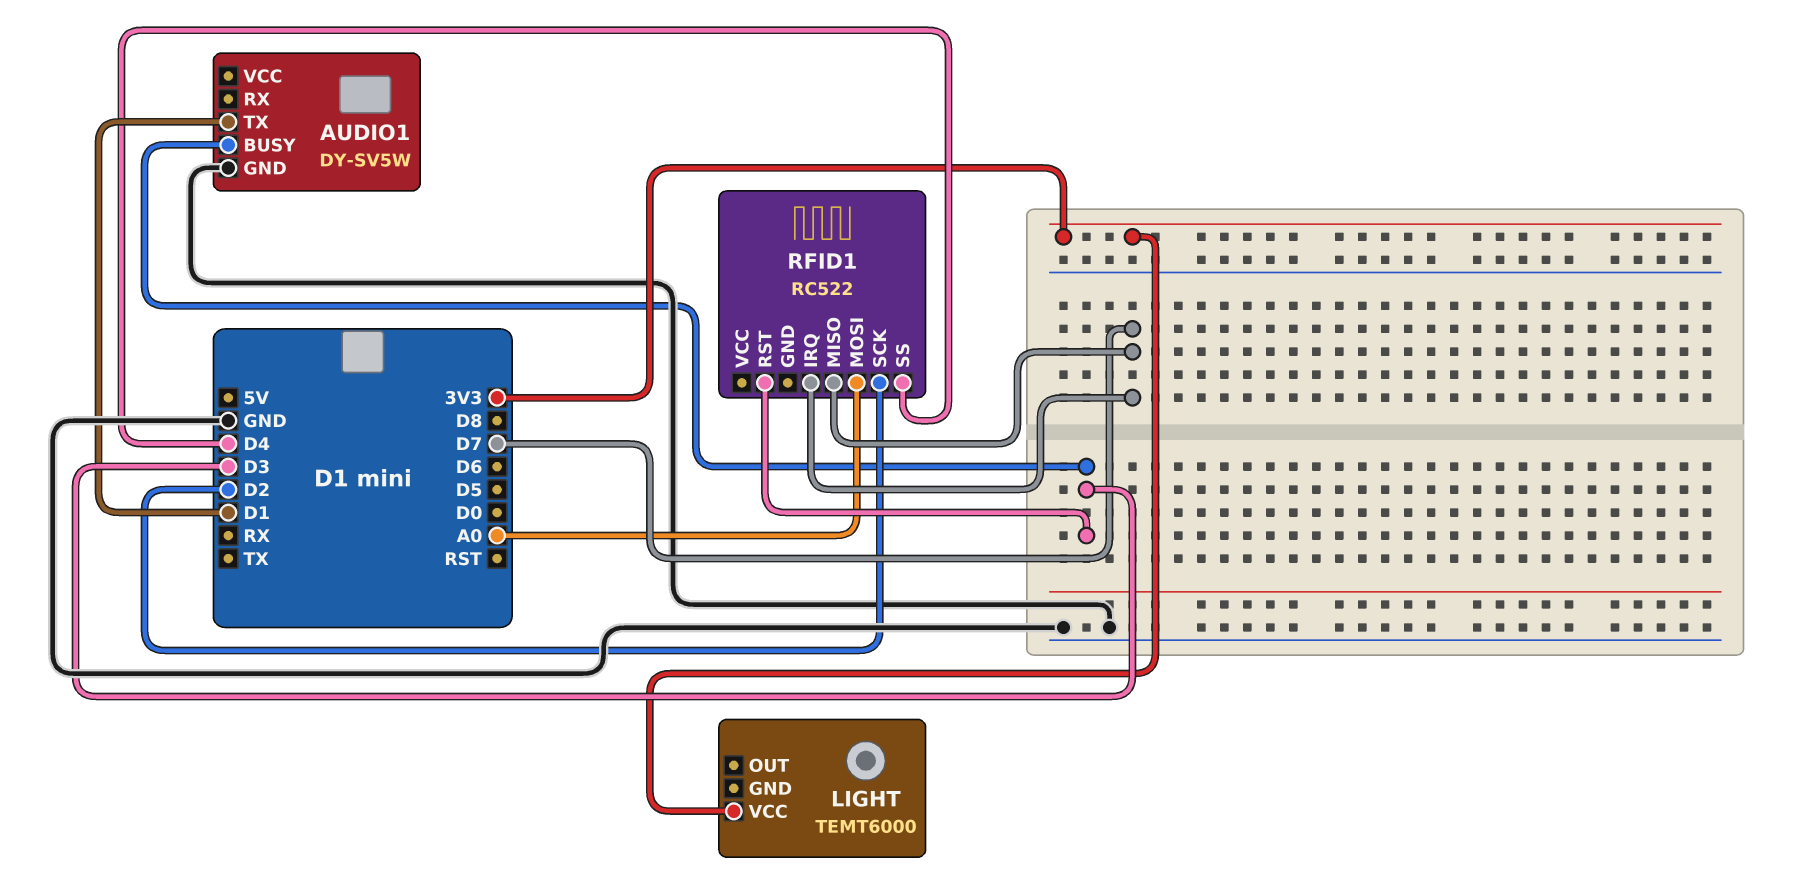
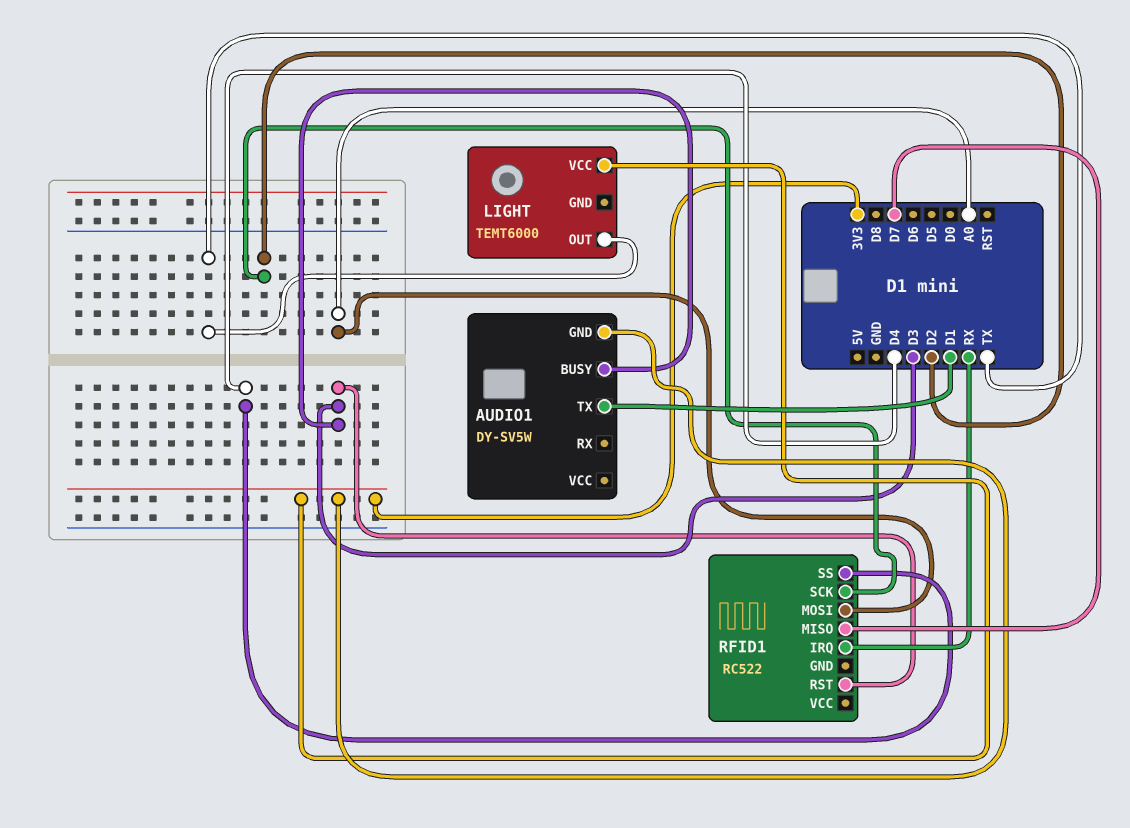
AUDIO1 pin GND: GND -> 3V3
LIGHT pin OUT: none -> TX
RFID1 pin IRQ: D7 -> RX

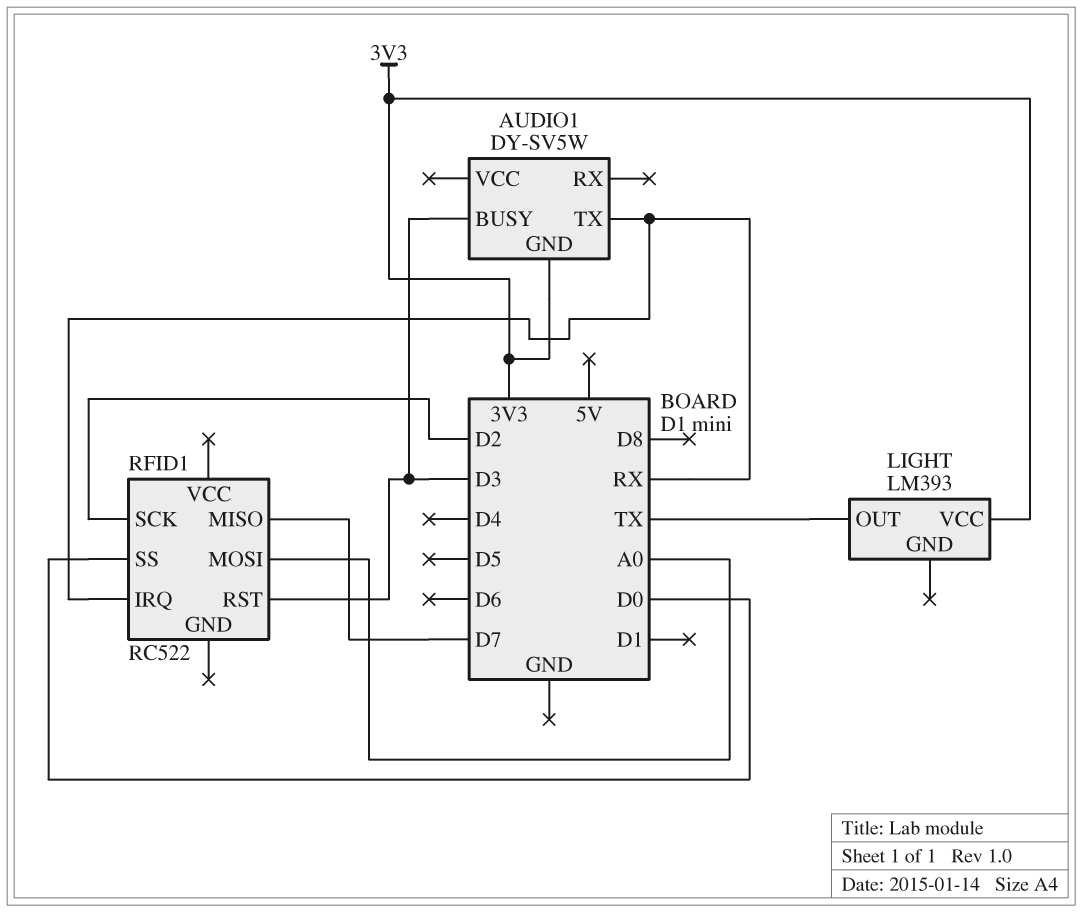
AUDIO1 pin TX: D1 -> RX
LIGHT: TEMT6000 -> LM393
RFID1 pin SS: D4 -> D0

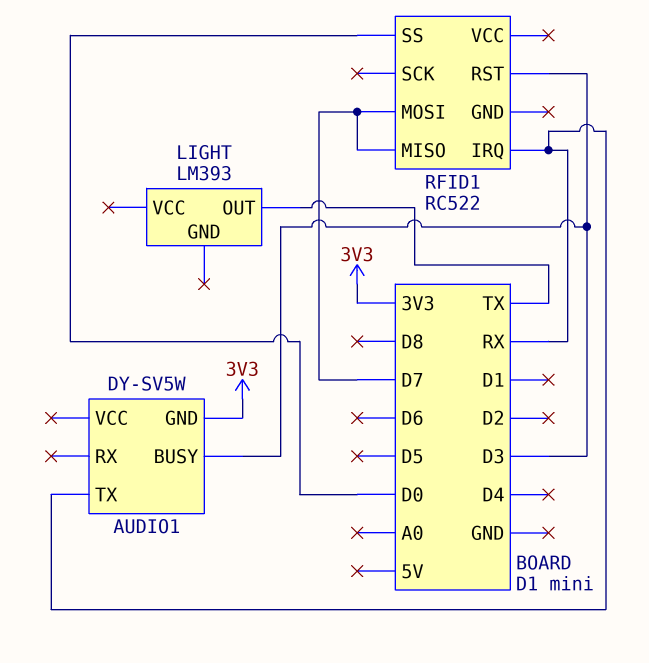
LIGHT pin VCC: 3V3 -> none
RFID1 pin MOSI: A0 -> D7
RFID1 pin SCK: D2 -> none

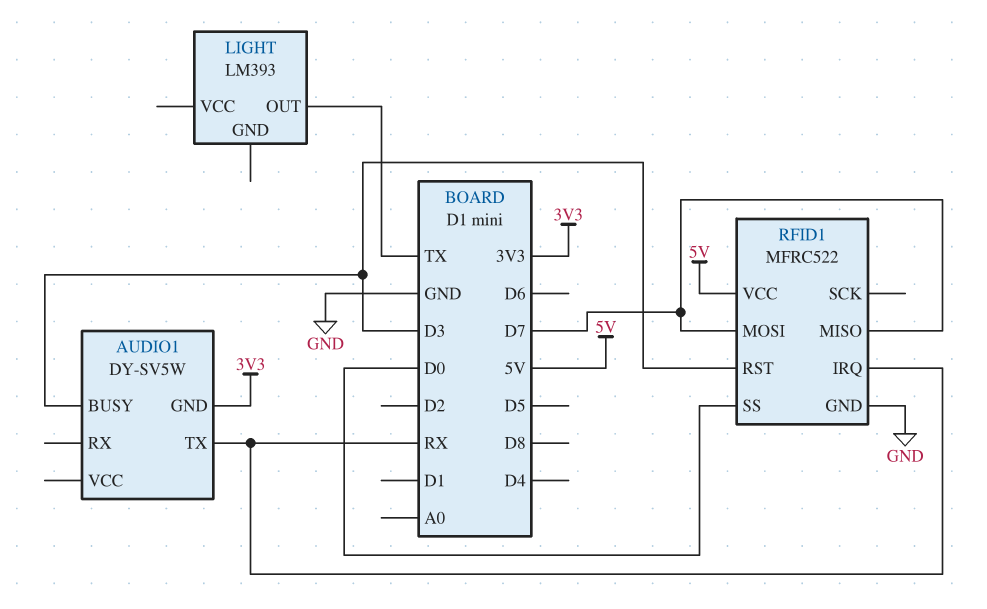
RFID1: RC522 -> MFRC522
RFID1 pin GND: none -> GND
RFID1 pin VCC: none -> 5V

